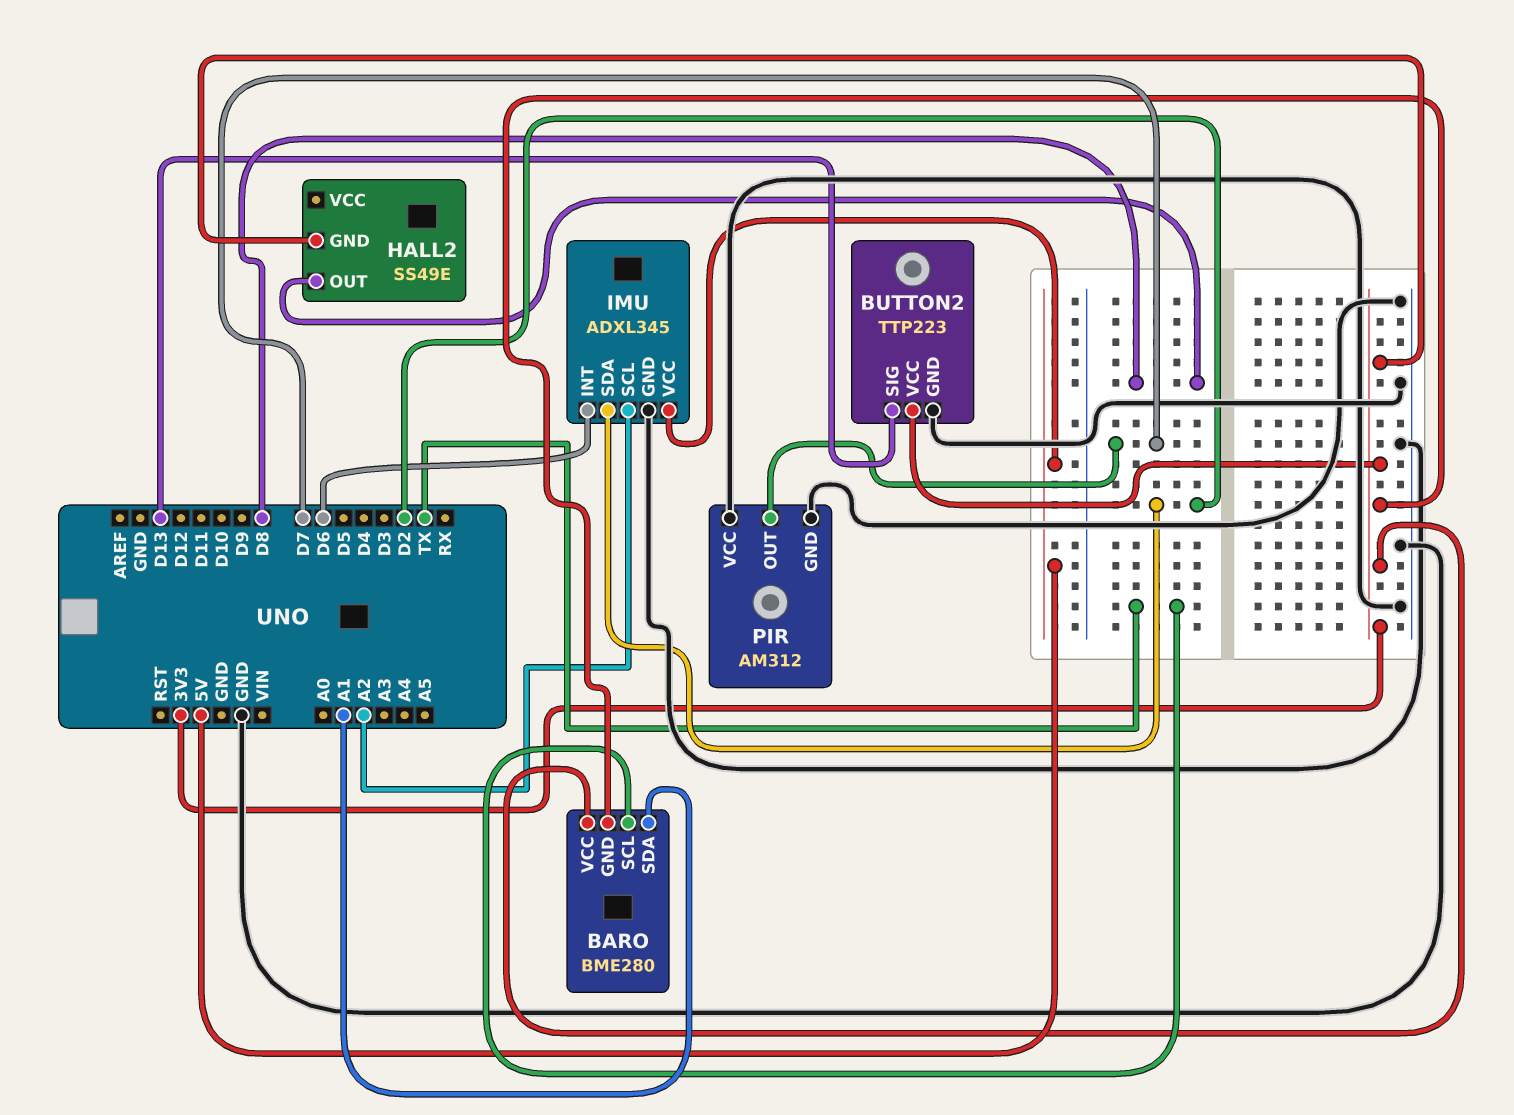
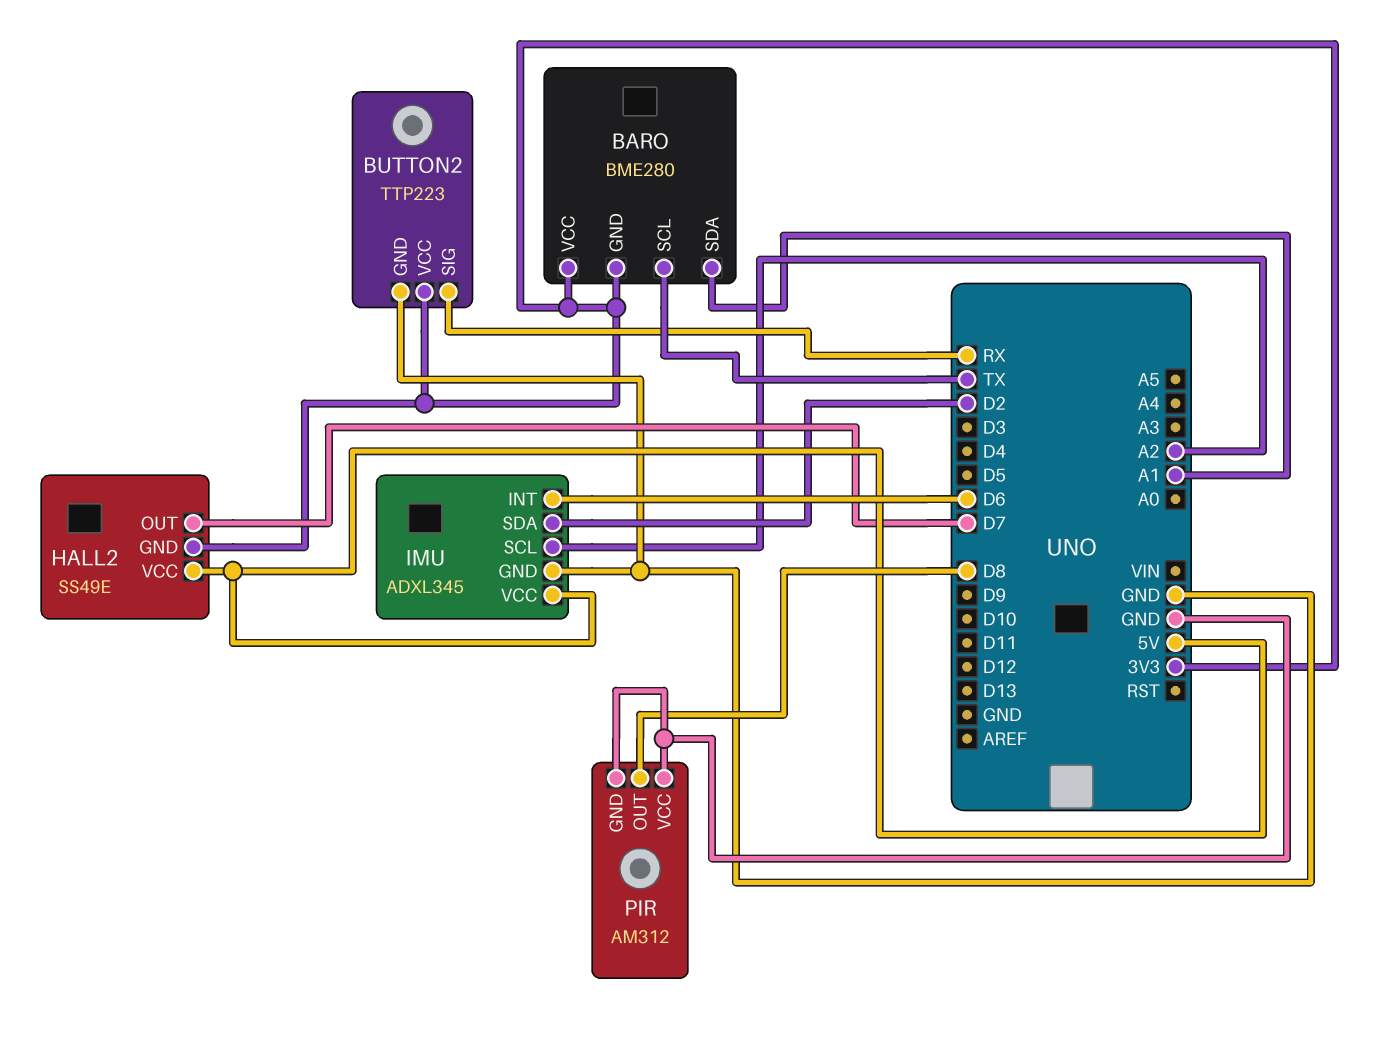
BUTTON2 pin SIG: D13 -> RX
HALL2 pin OUT: D8 -> D7
HALL2 pin VCC: none -> 5V
PIR pin OUT: D7 -> D8

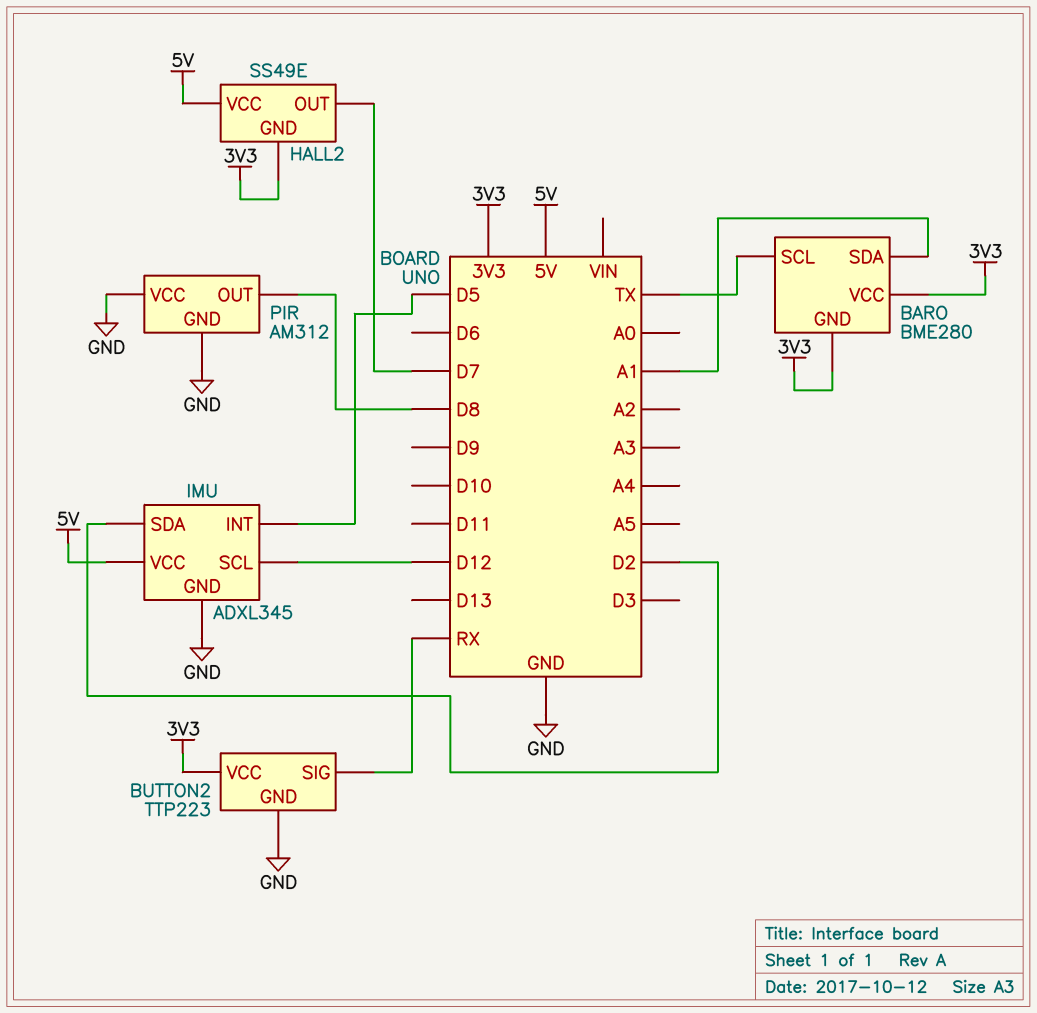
IMU pin INT: D6 -> D5
IMU pin SCL: A2 -> D12

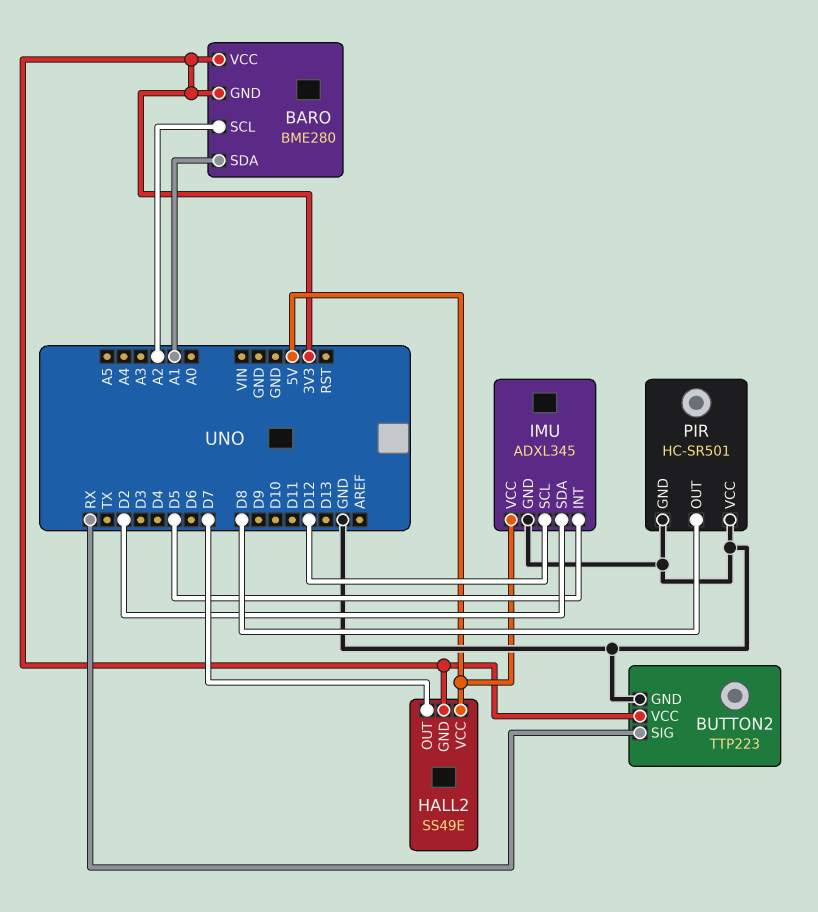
BARO pin SCL: TX -> A2
PIR: AM312 -> HC-SR501

